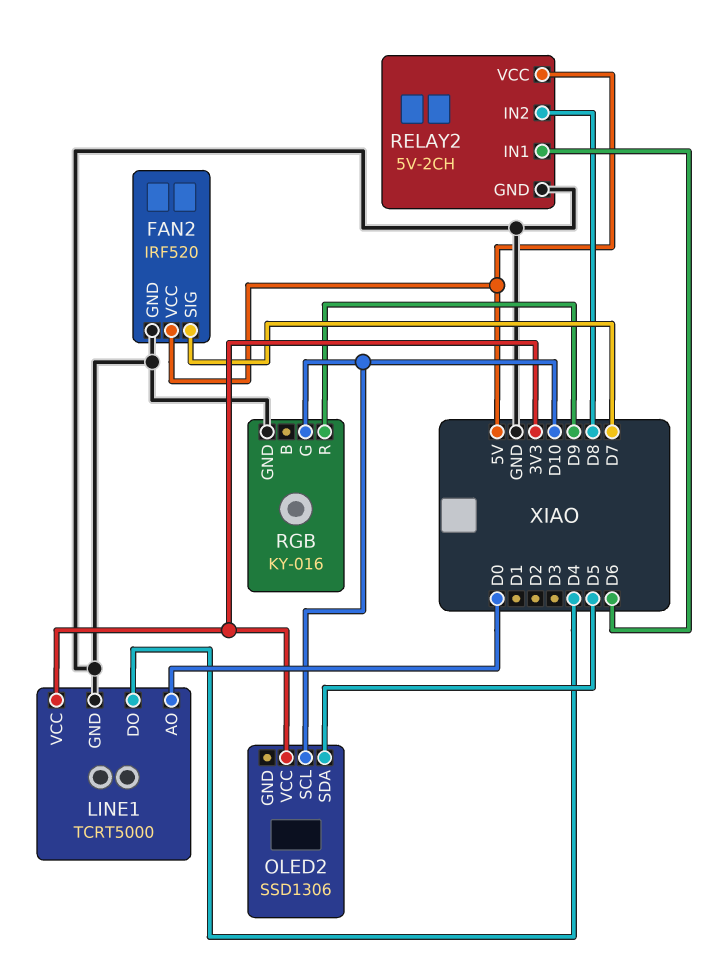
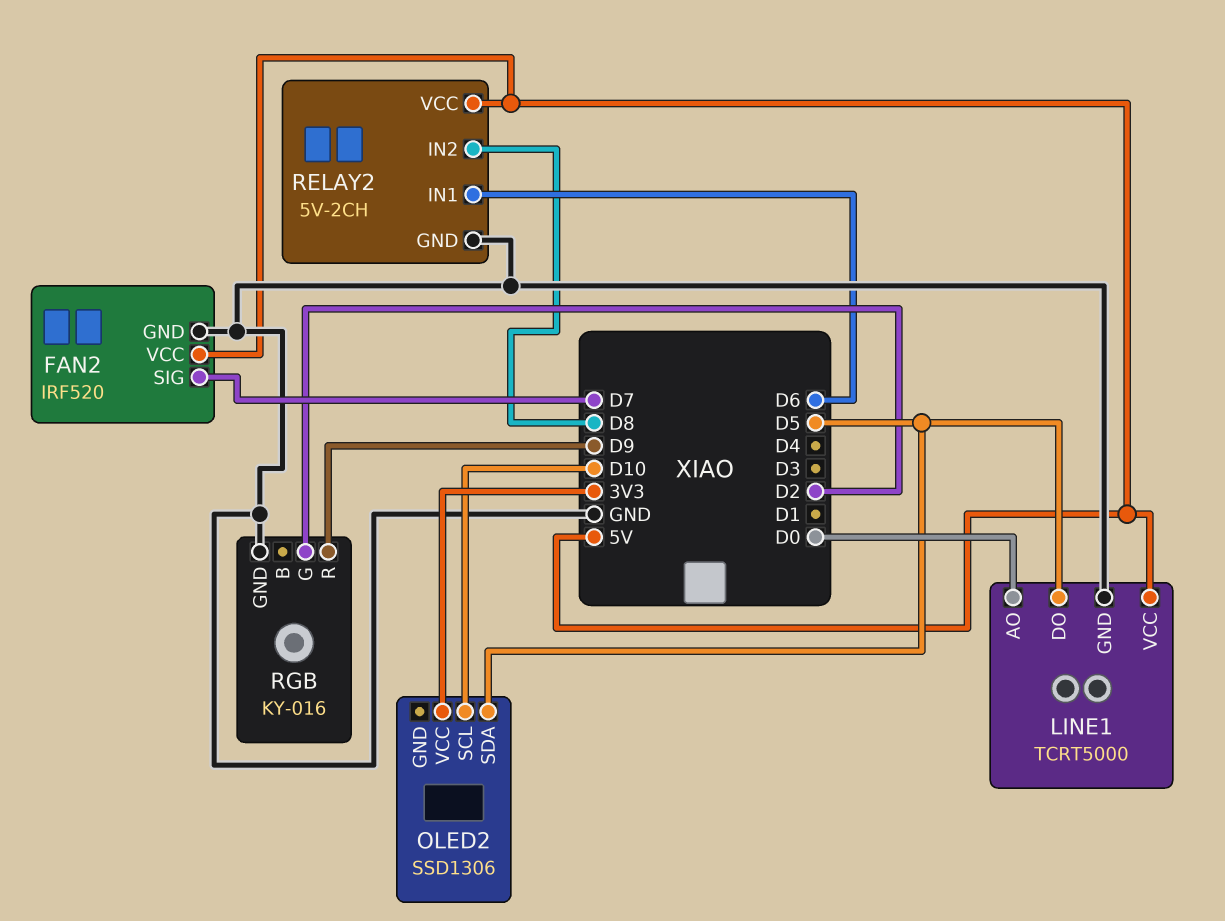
LINE1 pin DO: D4 -> D5
LINE1 pin VCC: 3V3 -> 5V
RGB pin G: D10 -> D2

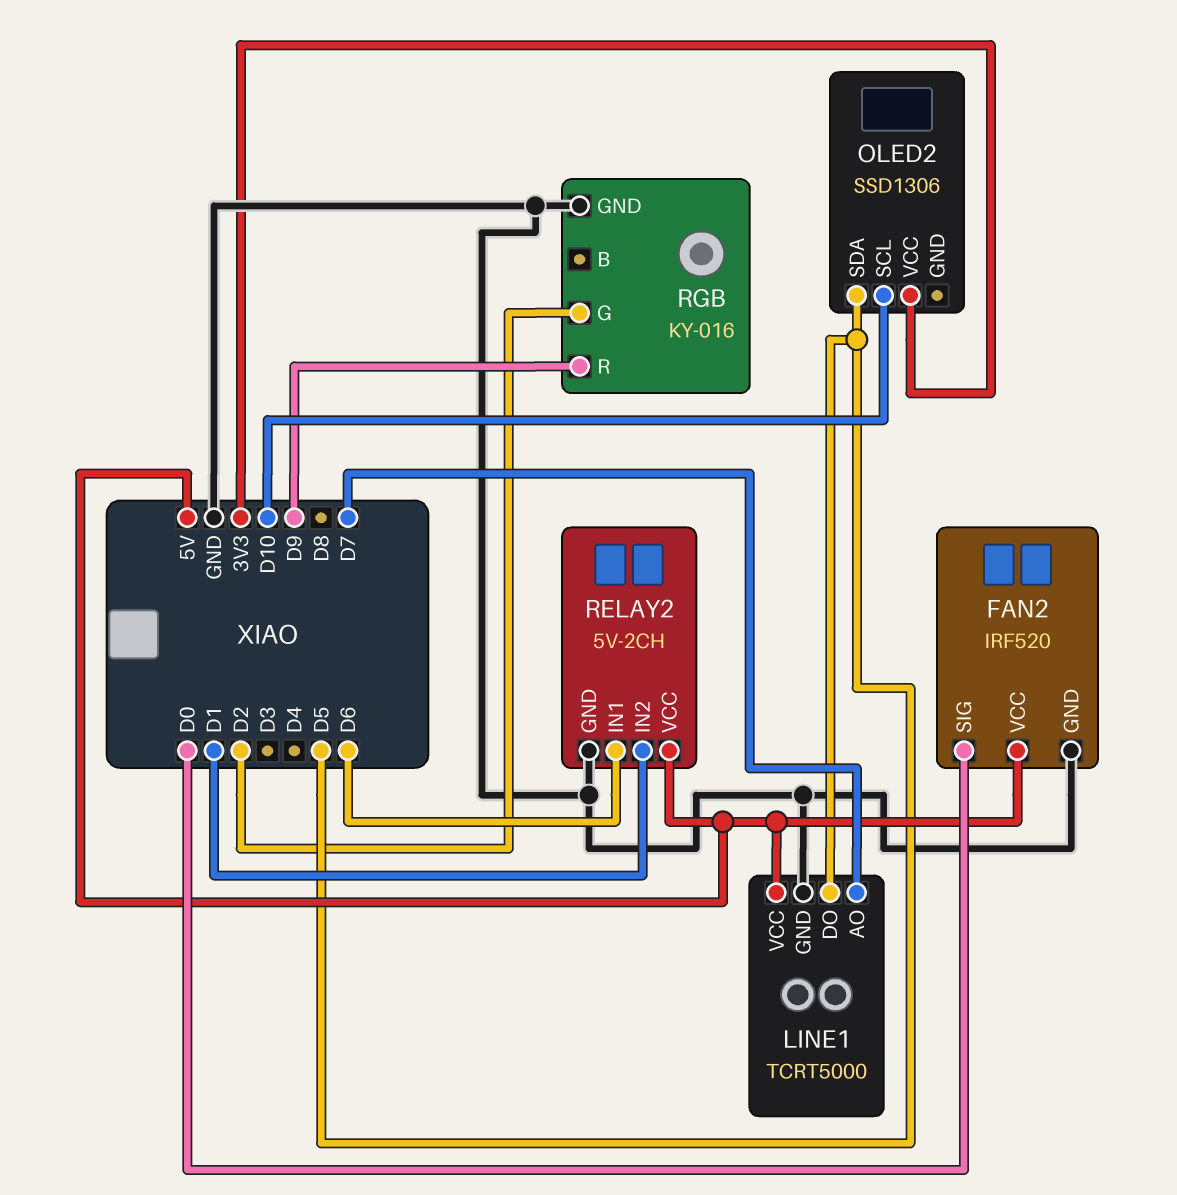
FAN2 pin SIG: D7 -> D0
LINE1 pin AO: D0 -> D7
RELAY2 pin IN2: D8 -> D1

